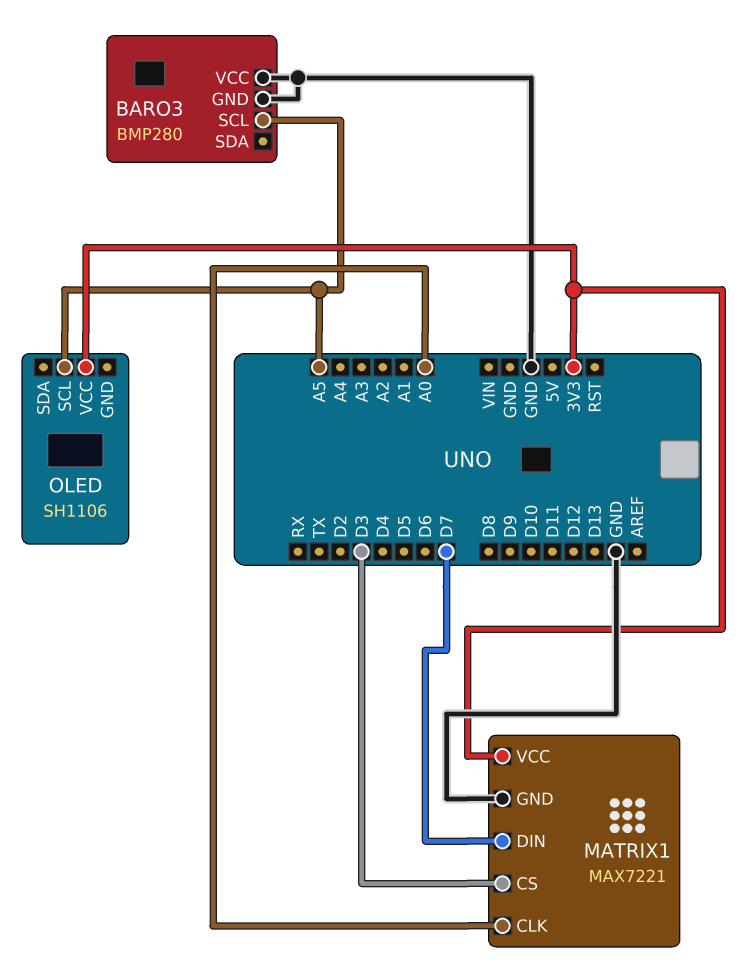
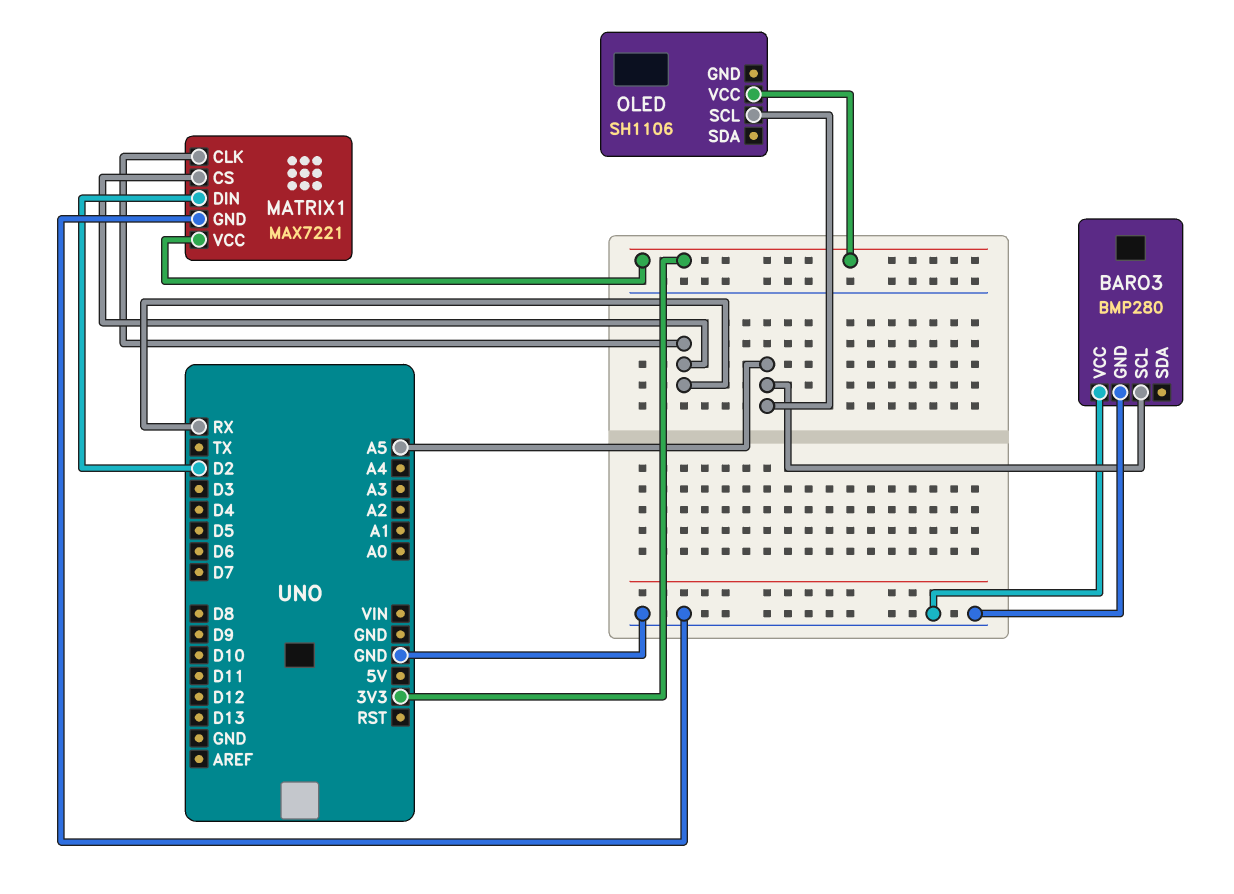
MATRIX1 pin CLK: A0 -> RX
MATRIX1 pin CS: D3 -> RX
MATRIX1 pin DIN: D7 -> D2

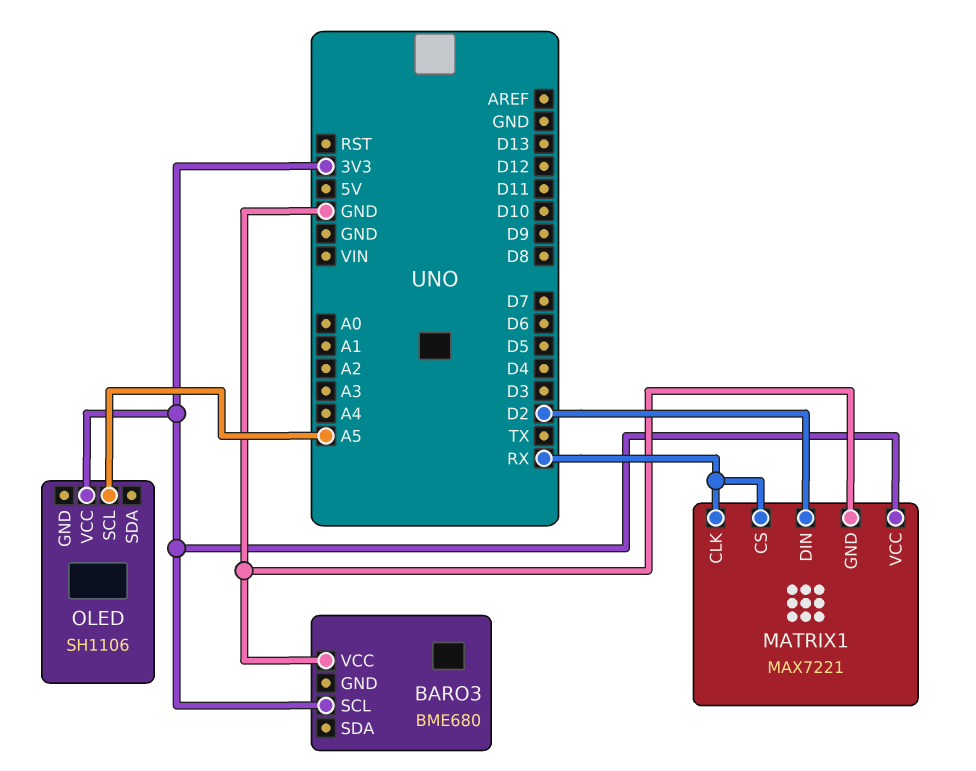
BARO3: BMP280 -> BME680
BARO3 pin GND: GND -> none
BARO3 pin SCL: A5 -> 3V3

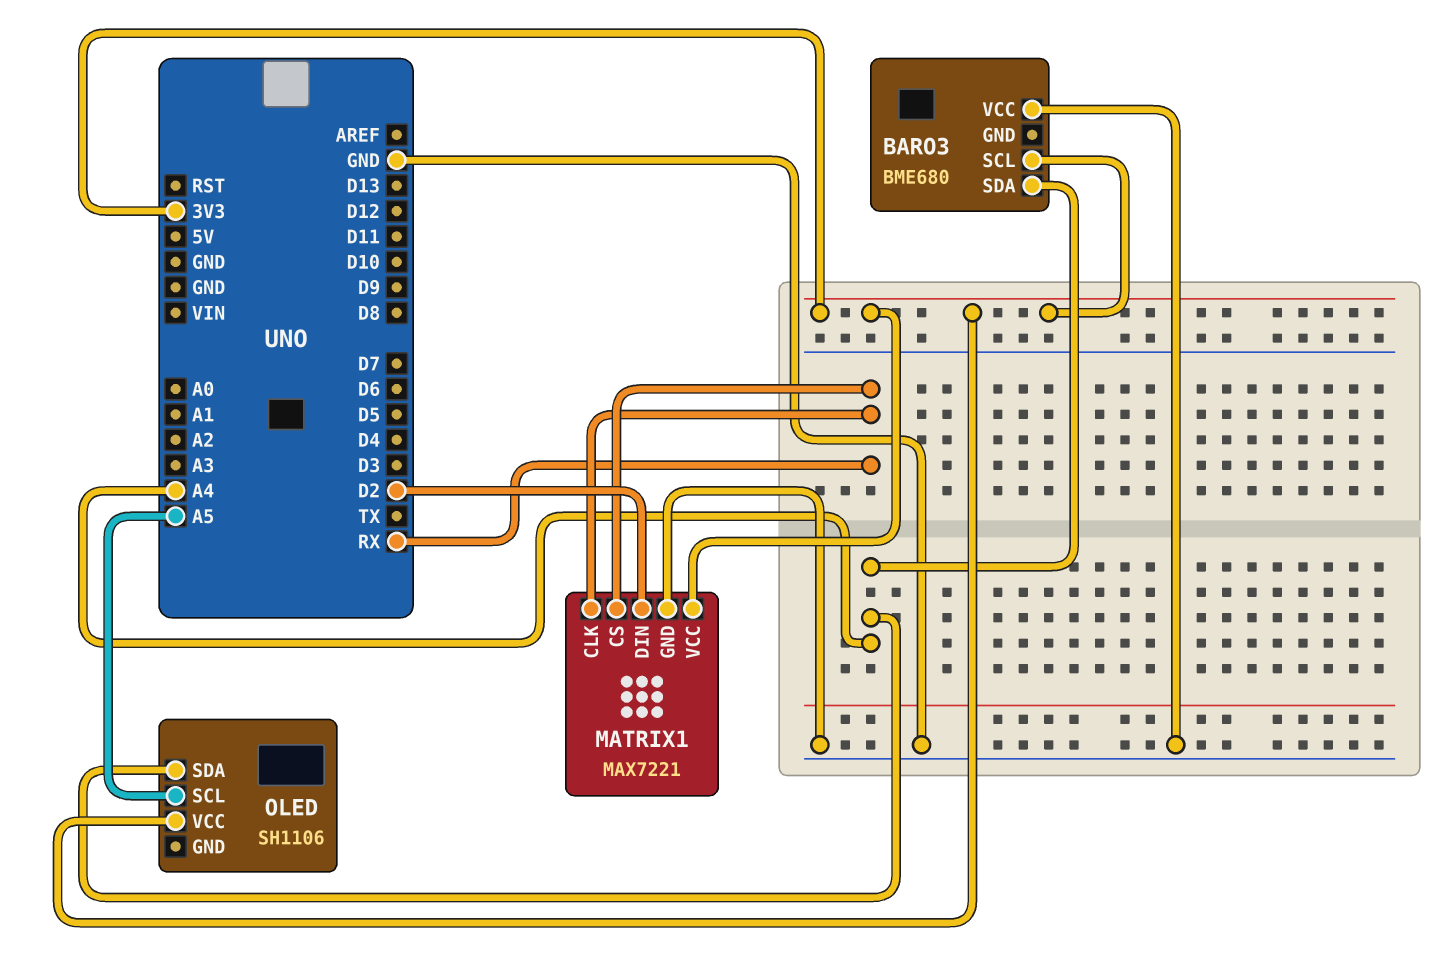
BARO3 pin SDA: none -> A4
OLED pin SDA: none -> A4

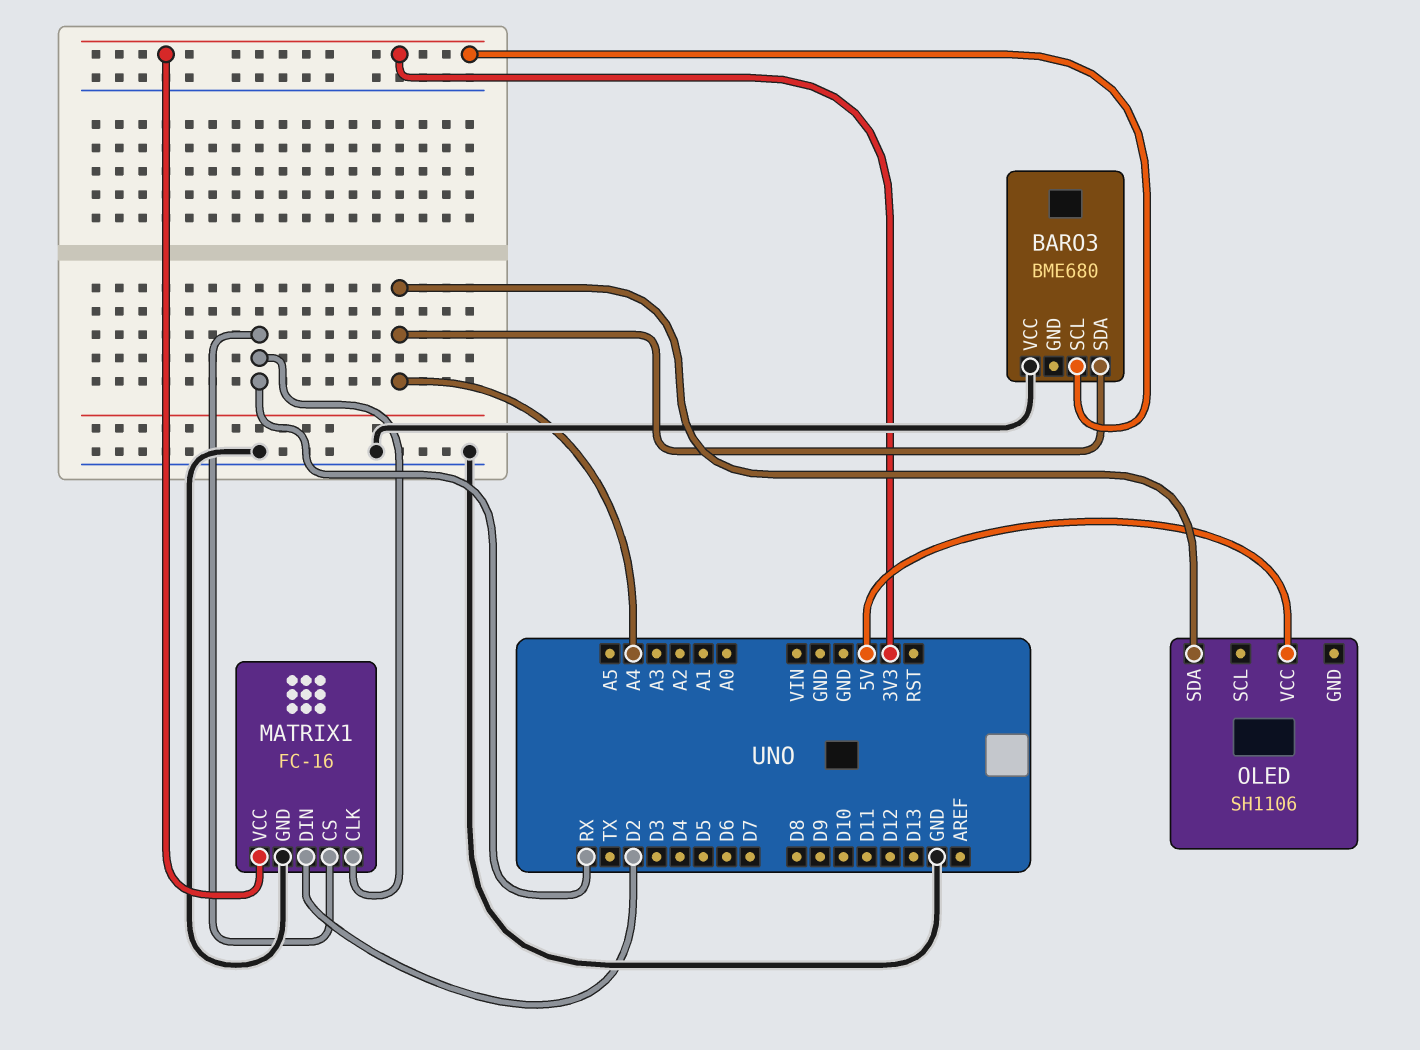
MATRIX1: MAX7221 -> FC-16
OLED pin SCL: A5 -> none
OLED pin VCC: 3V3 -> 5V

